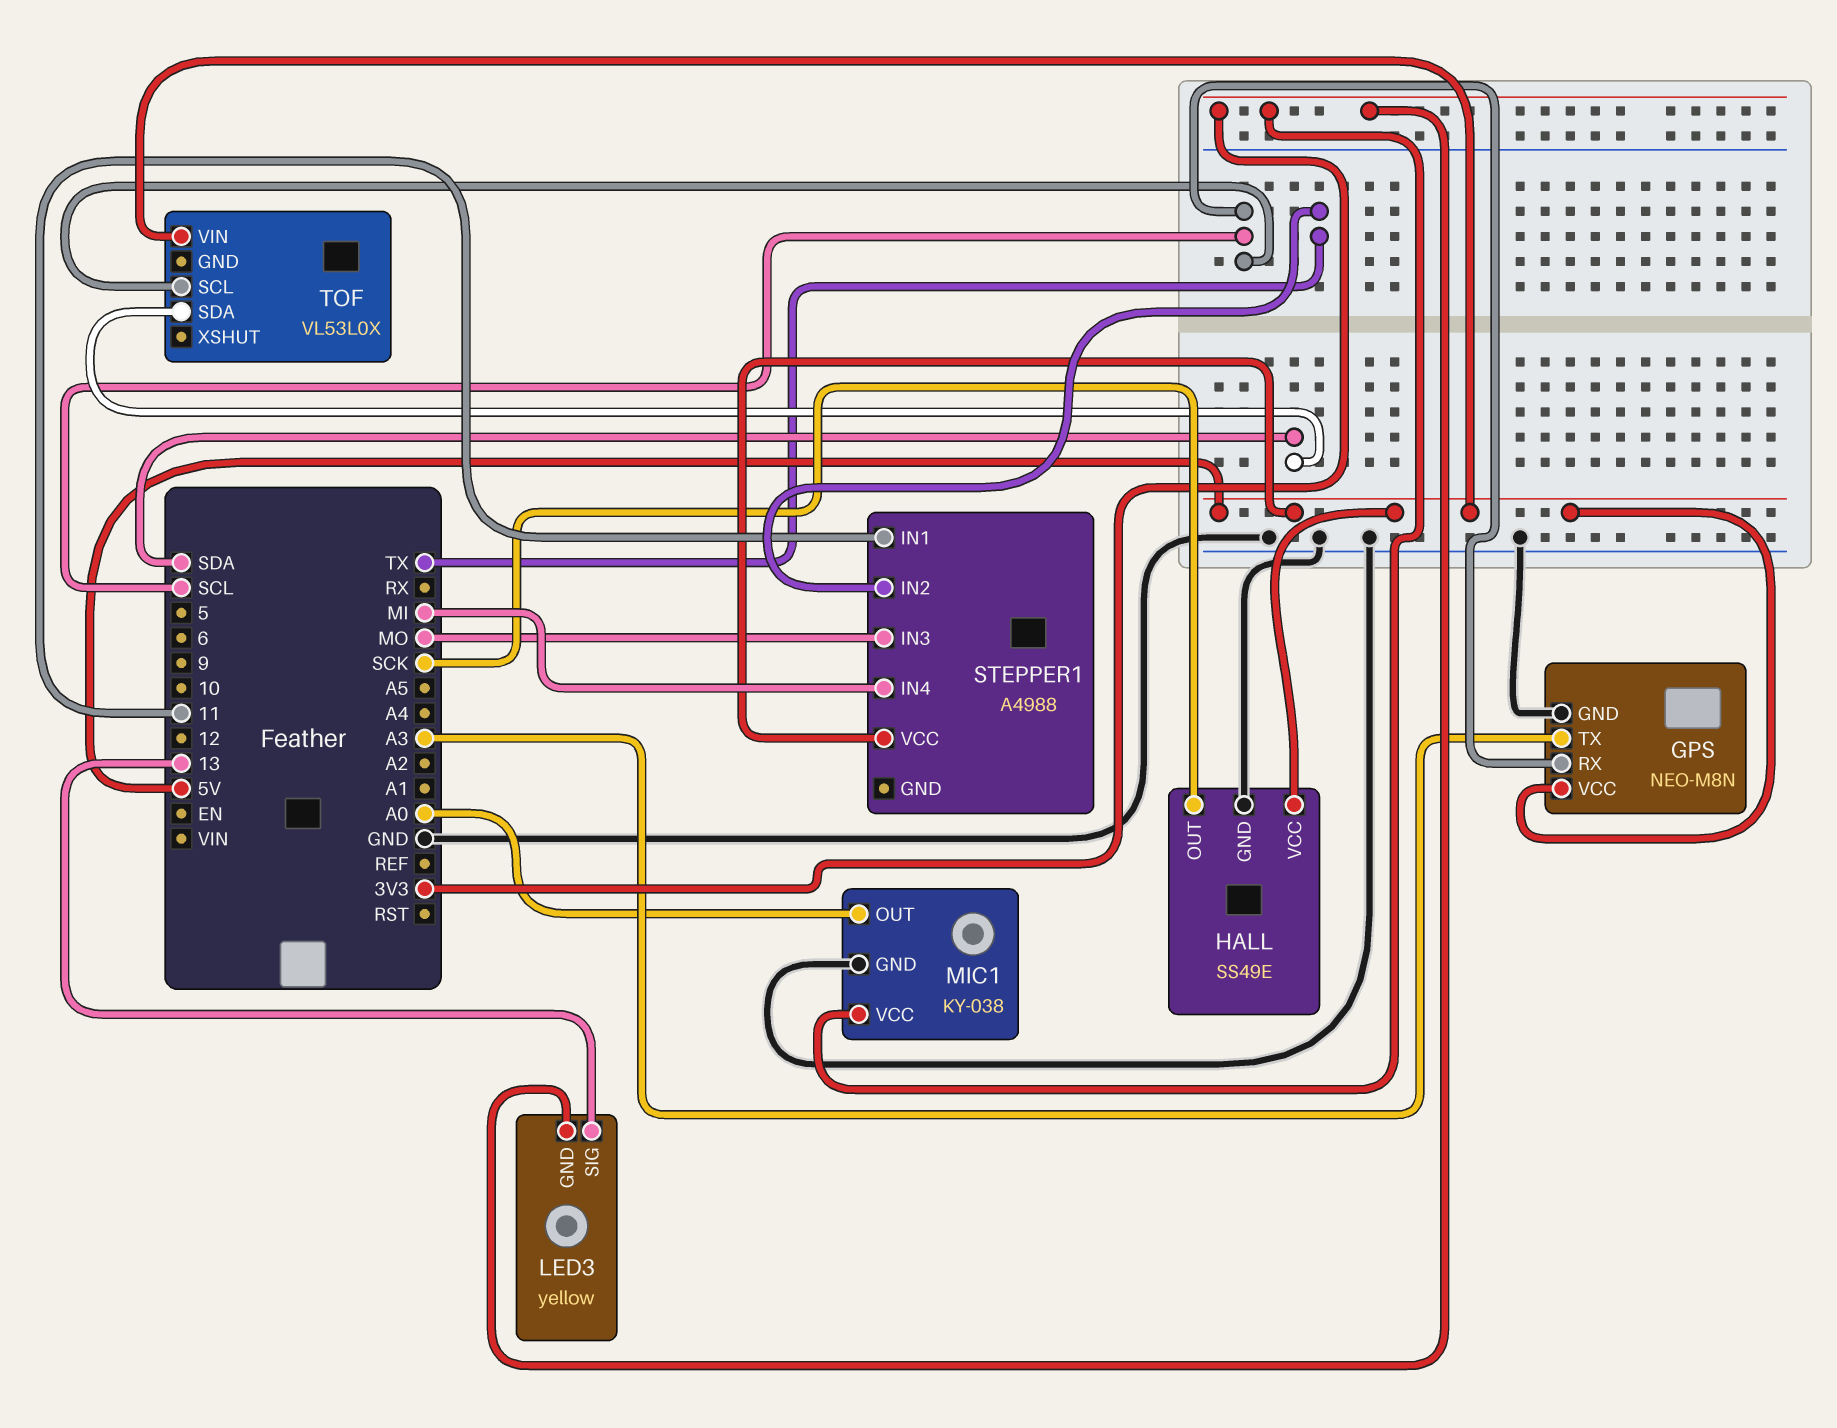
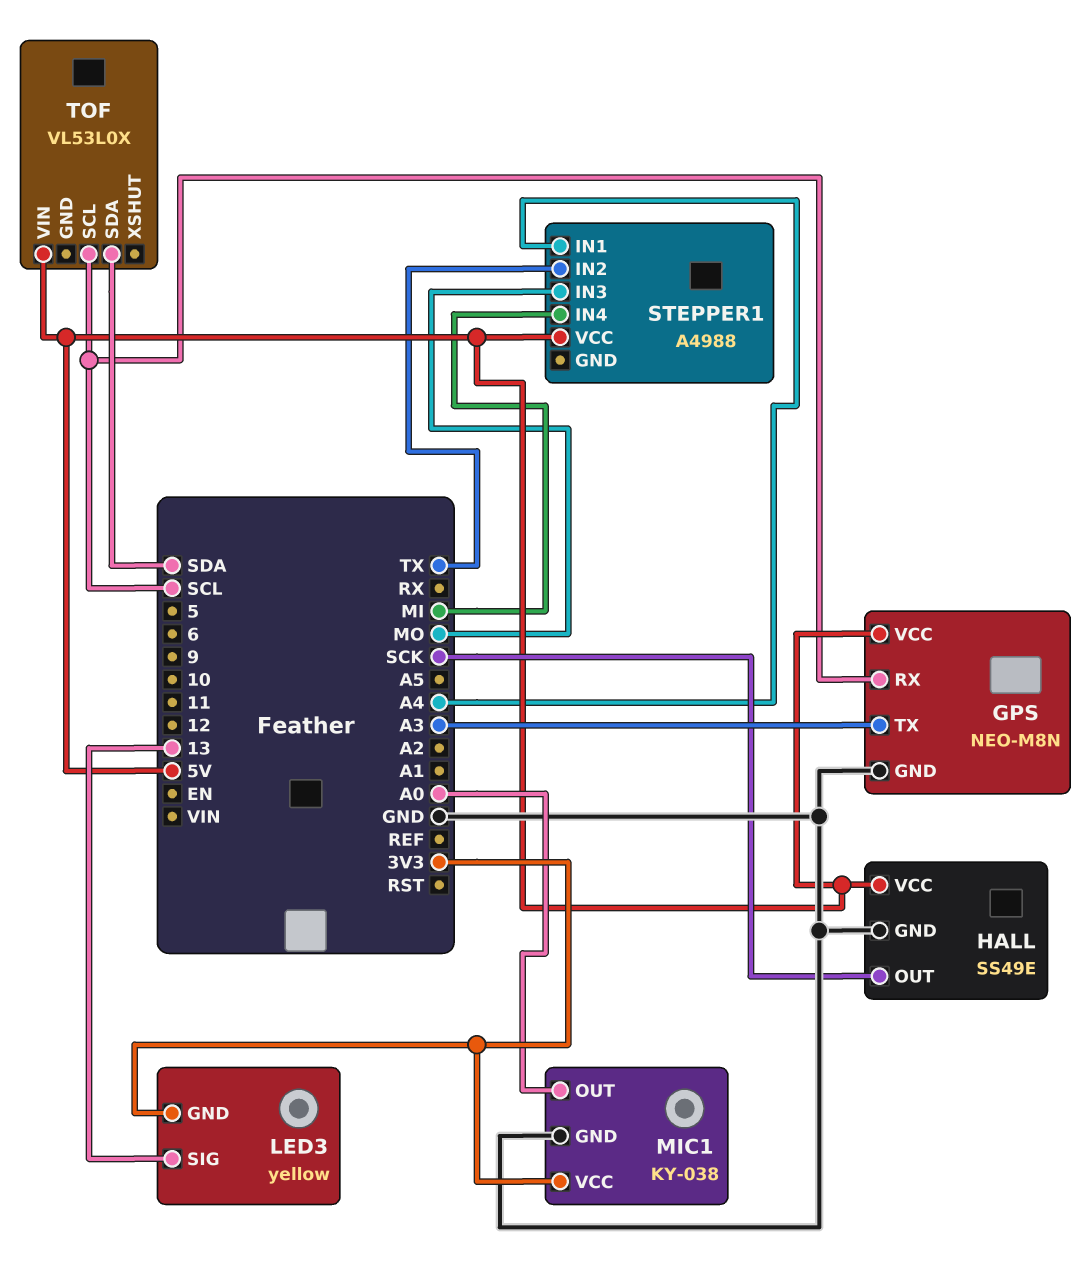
STEPPER1 pin IN1: 11 -> A4

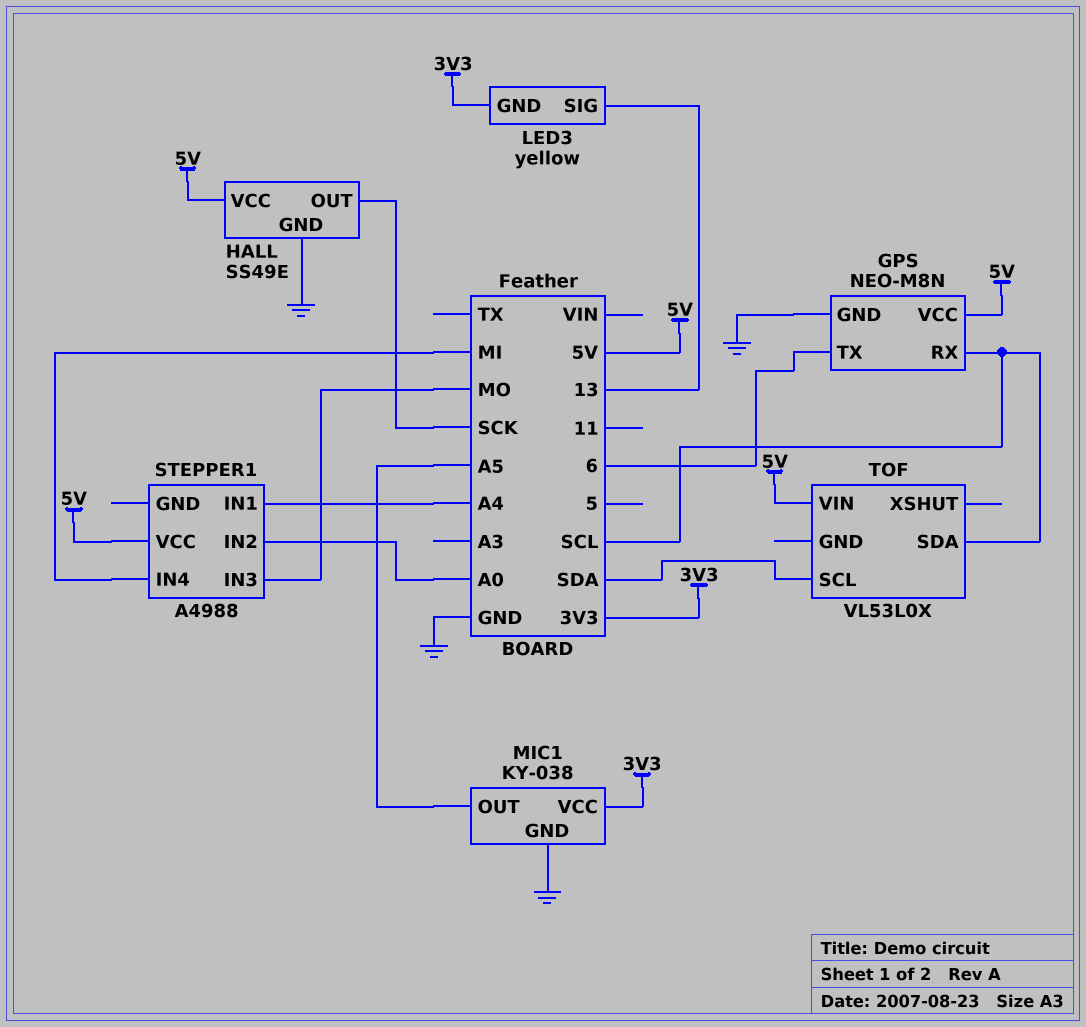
GPS pin TX: A3 -> 6
MIC1 pin OUT: A0 -> A5
STEPPER1 pin IN2: TX -> A0
TOF pin SCL: SCL -> SDA
TOF pin SDA: SDA -> SCL

